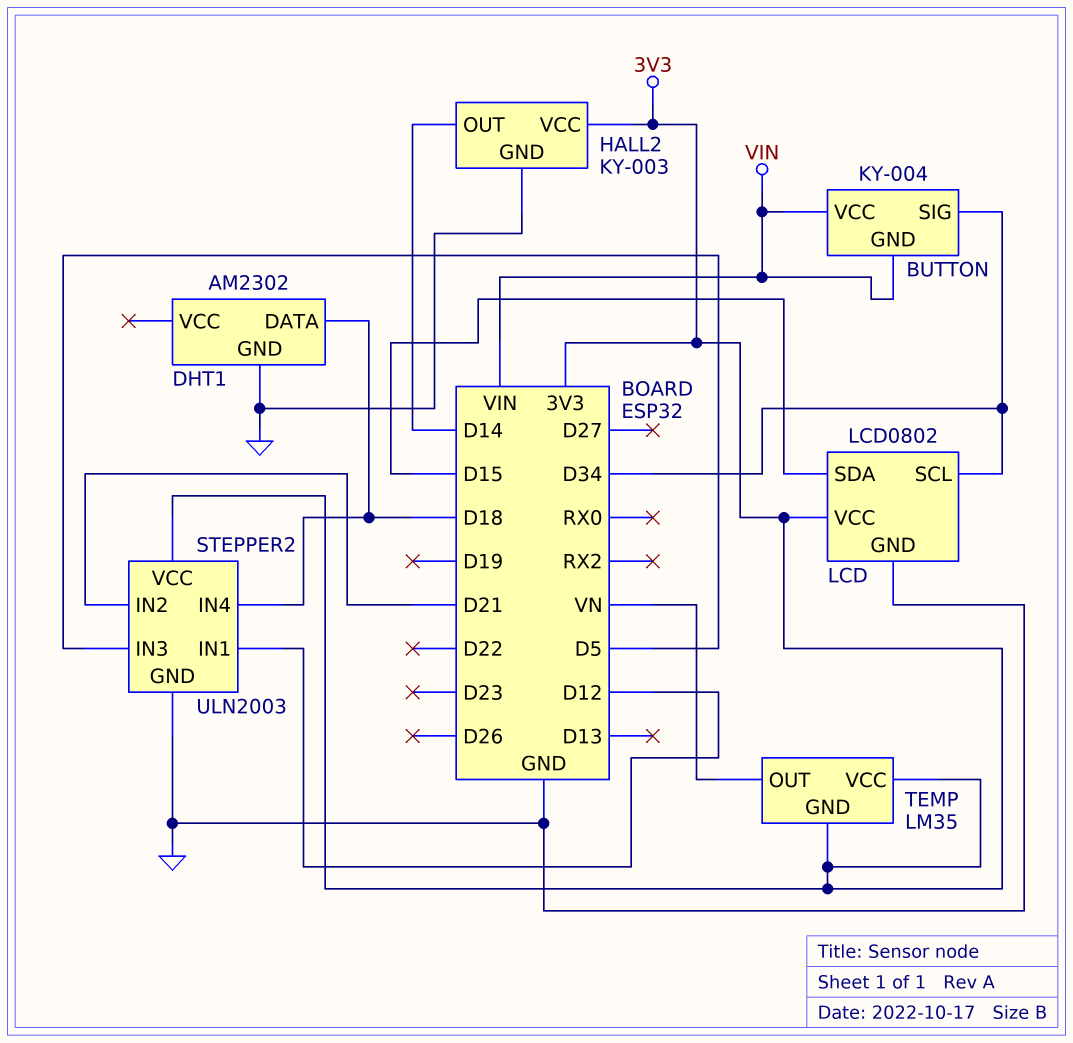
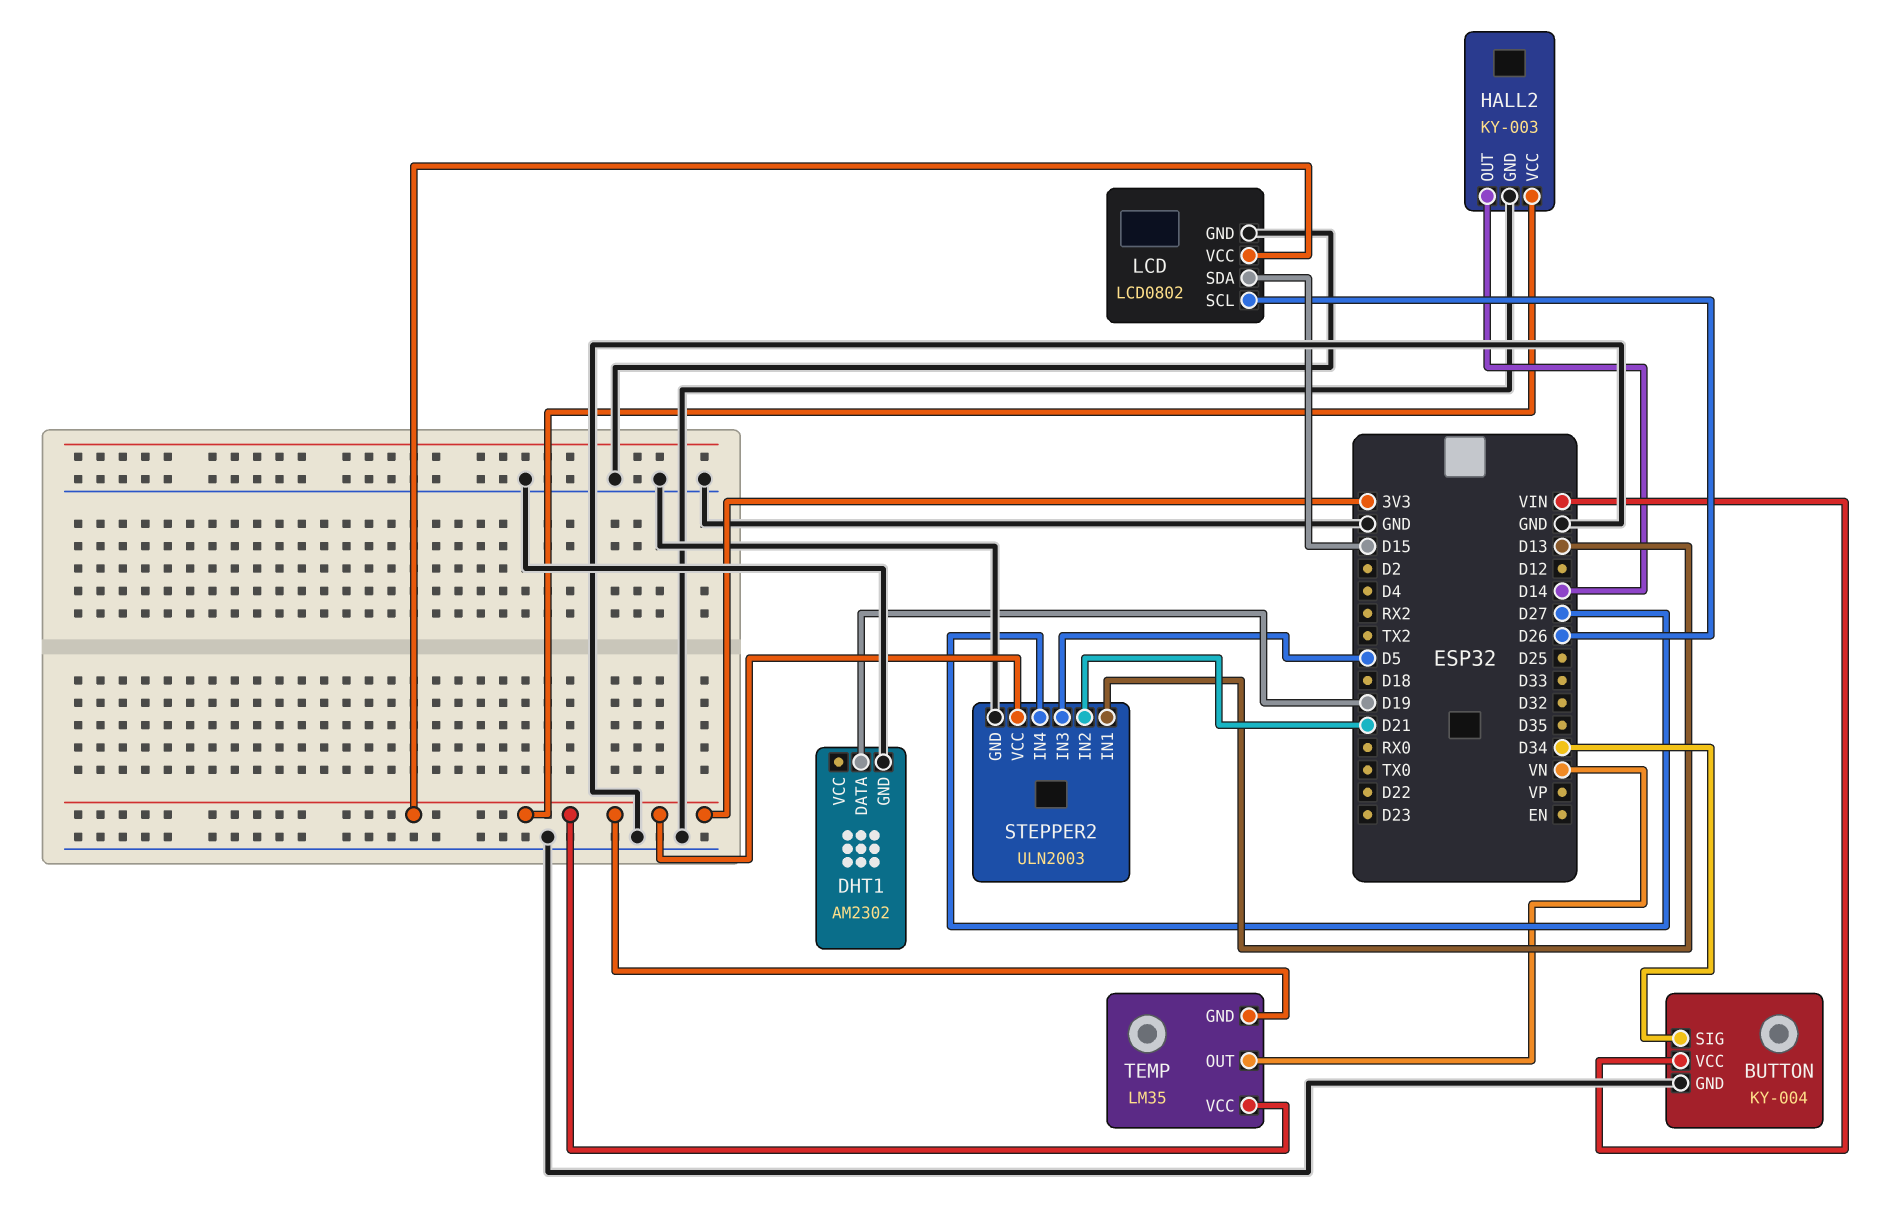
BUTTON pin GND: VIN -> GND
DHT1 pin DATA: D18 -> D19
LCD pin SCL: D34 -> D26
STEPPER2 pin IN1: D12 -> D13
STEPPER2 pin IN4: D18 -> D27

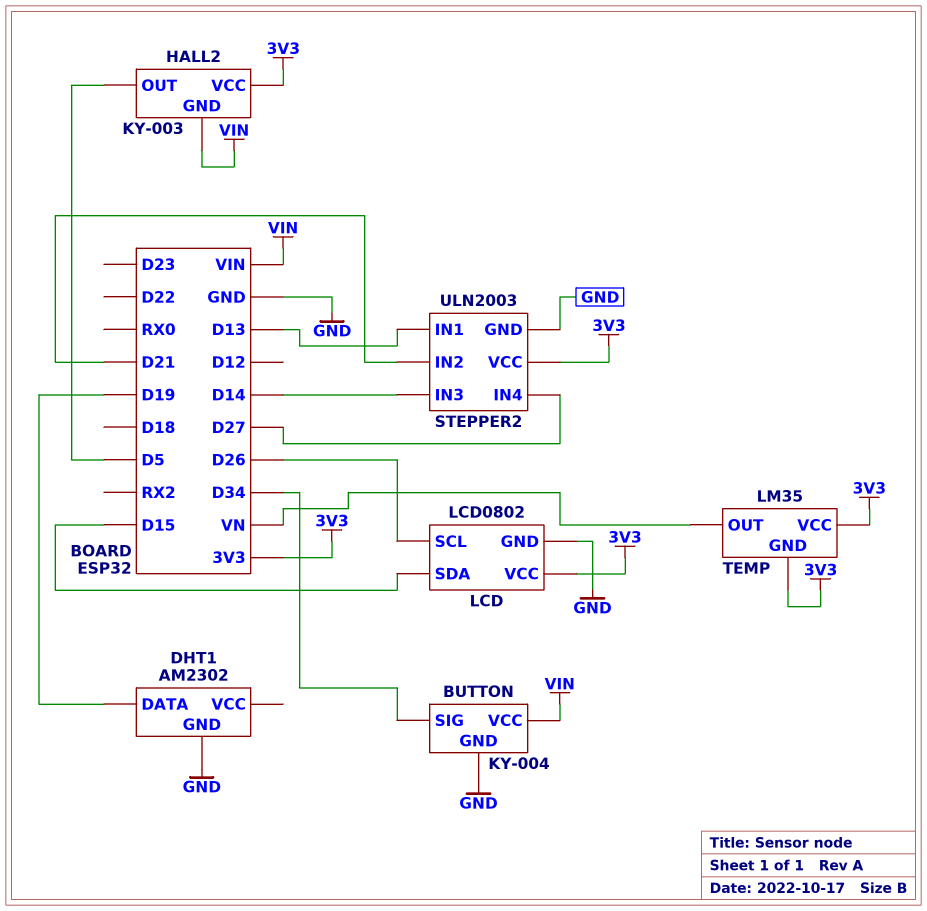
HALL2 pin GND: GND -> VIN
HALL2 pin OUT: D14 -> D5
STEPPER2 pin IN3: D5 -> D14

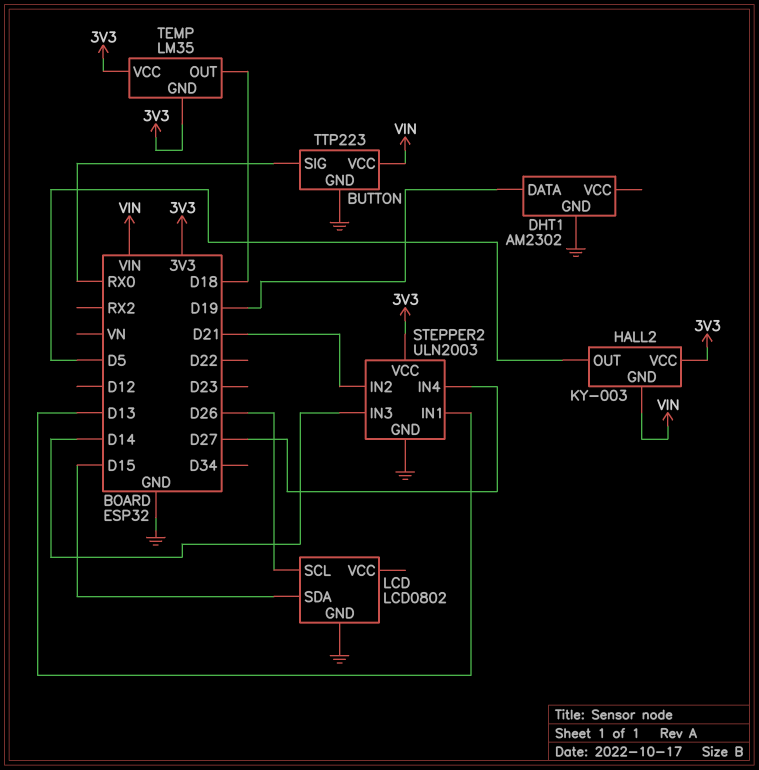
BUTTON: KY-004 -> TTP223
BUTTON pin SIG: D34 -> RX0
LCD pin VCC: 3V3 -> none
TEMP pin OUT: VN -> D18

